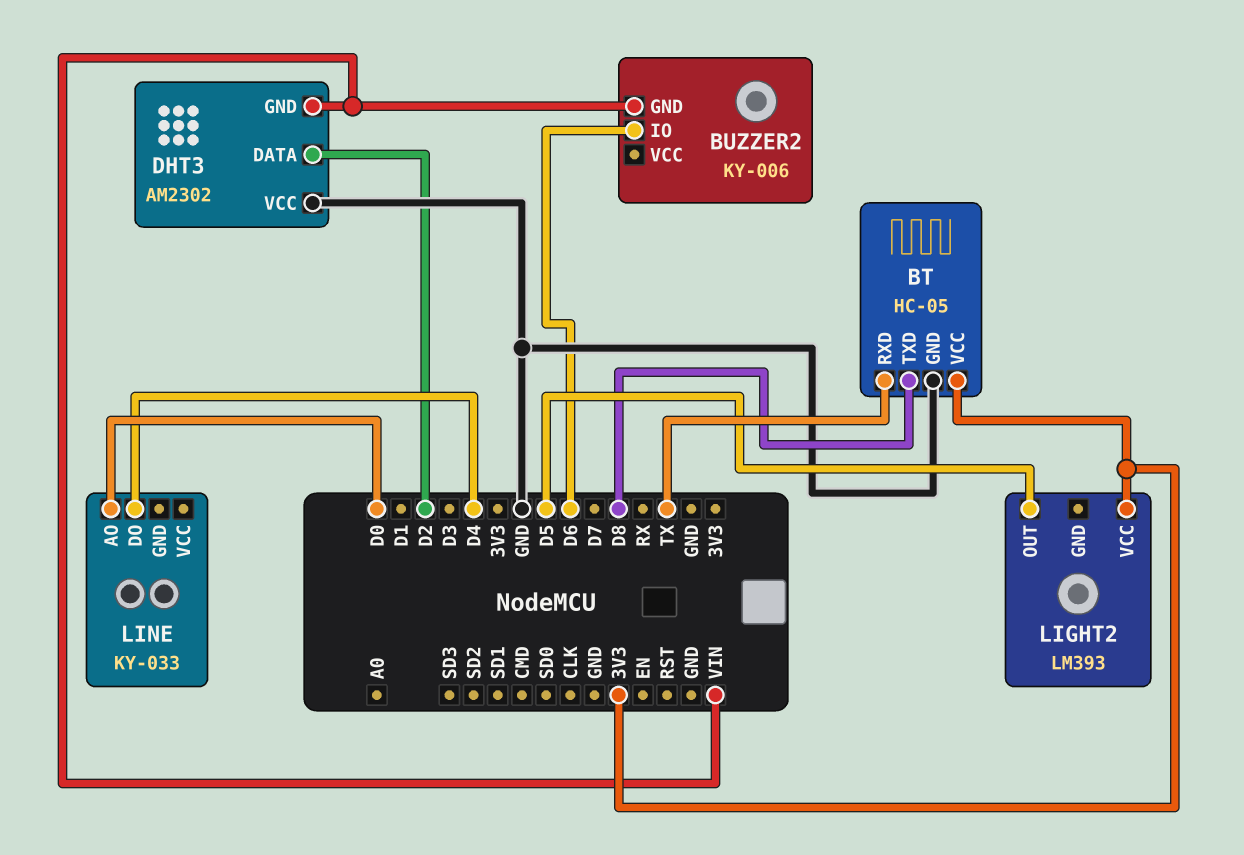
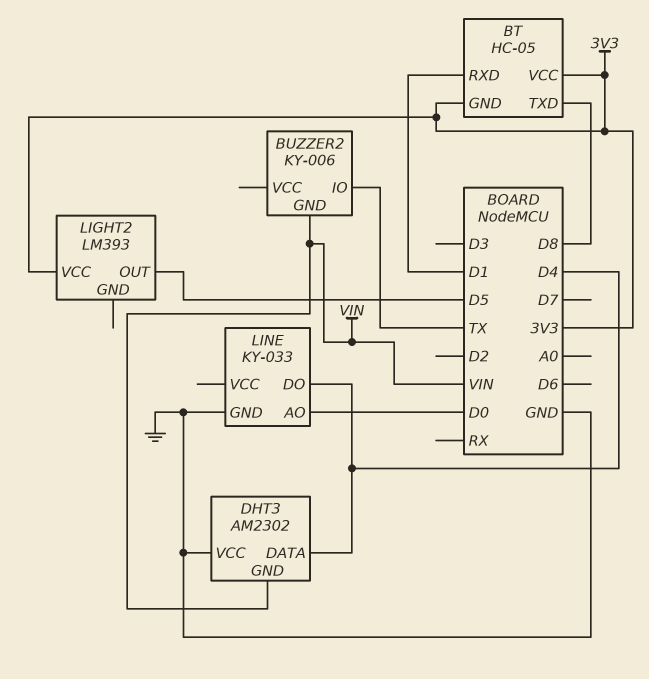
BT pin GND: GND -> 3V3
BT pin RXD: TX -> D1
BUZZER2 pin IO: D6 -> TX
DHT3 pin DATA: D2 -> D4
LINE pin GND: none -> GND

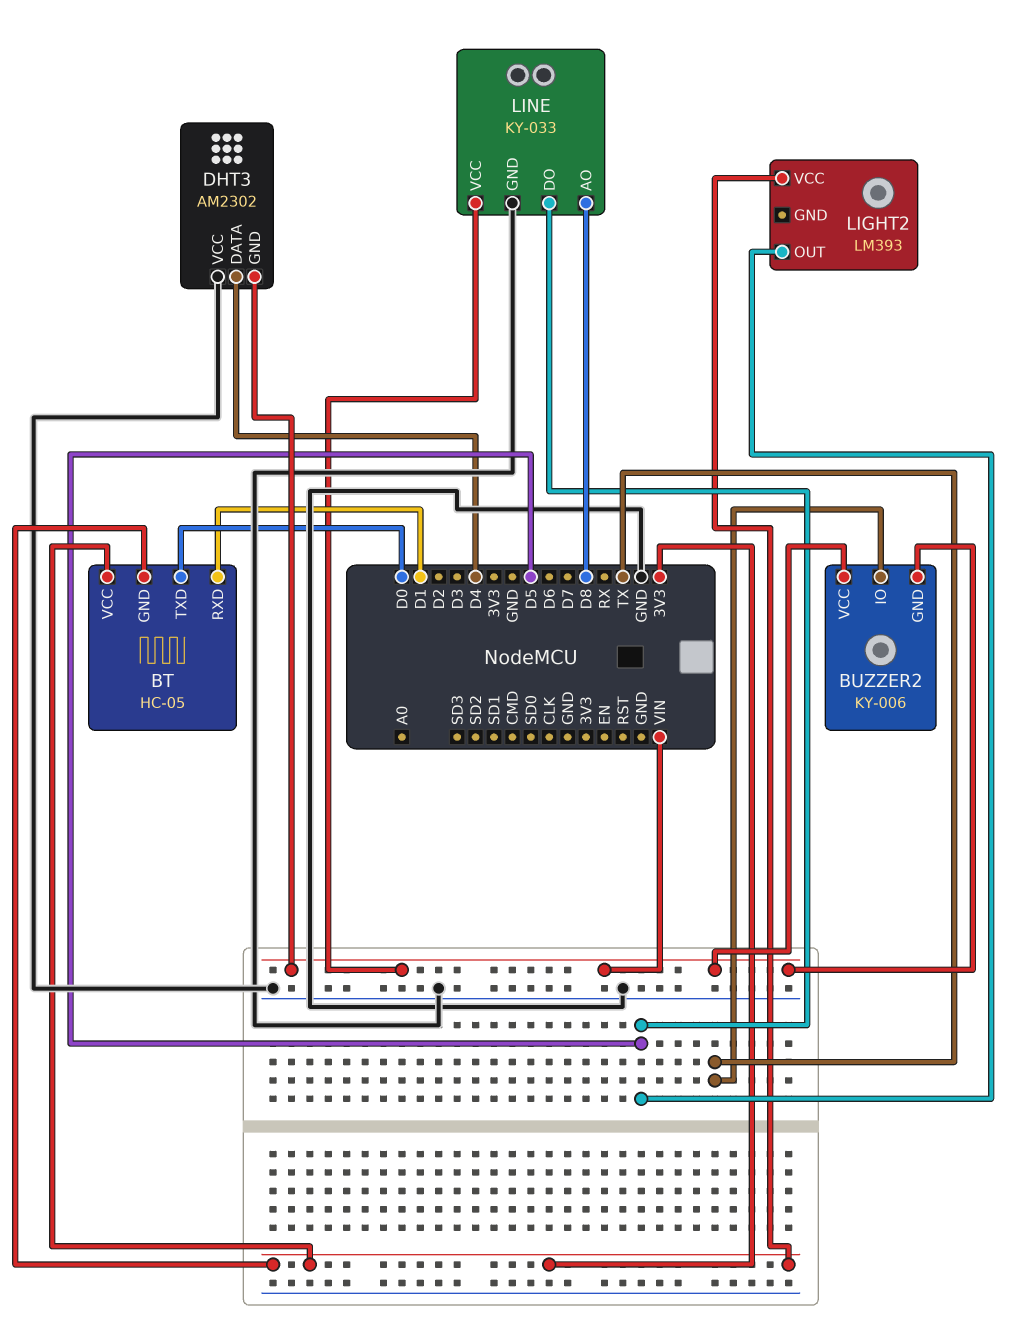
BT pin TXD: D8 -> D0
BUZZER2 pin VCC: none -> VIN
LINE pin AO: D0 -> D8
LINE pin DO: D4 -> D5
LINE pin VCC: none -> VIN

